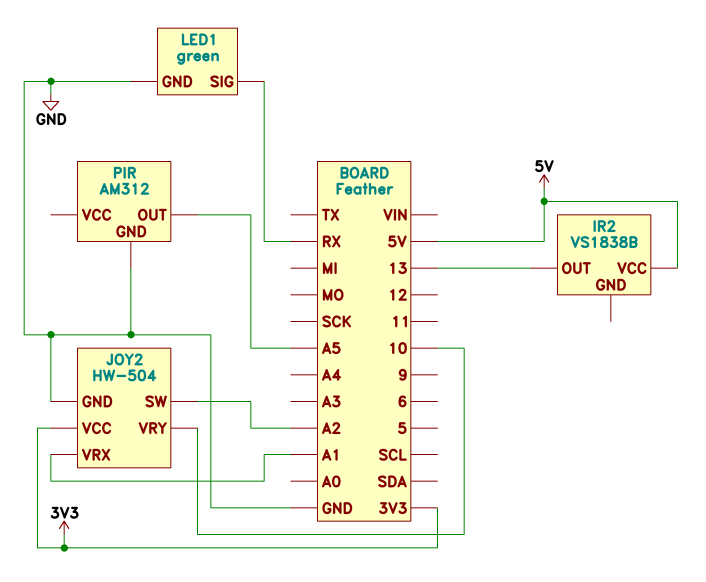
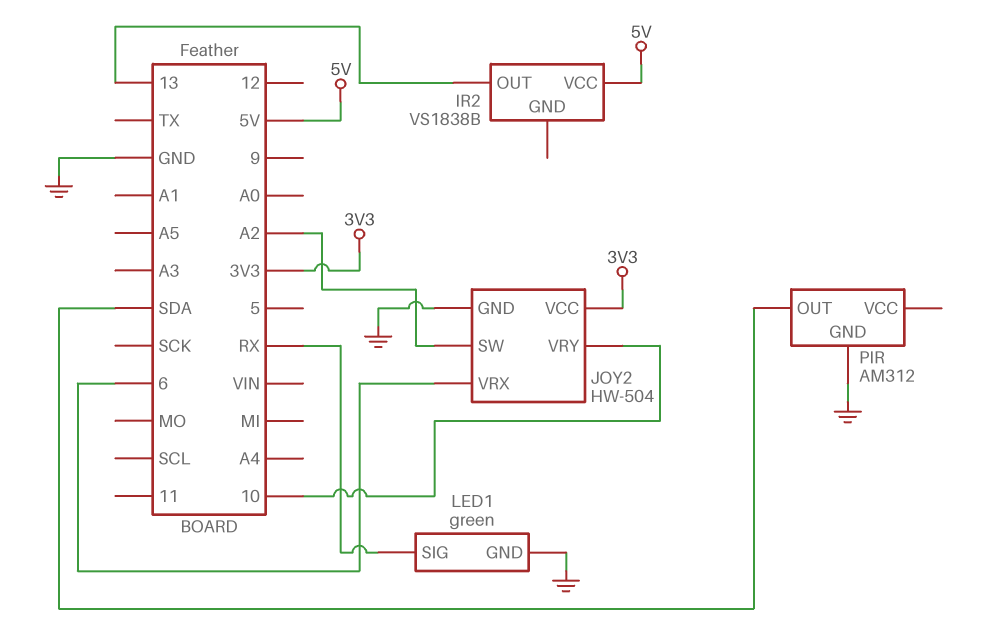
JOY2 pin VRX: A1 -> 6
PIR pin OUT: A5 -> SDA

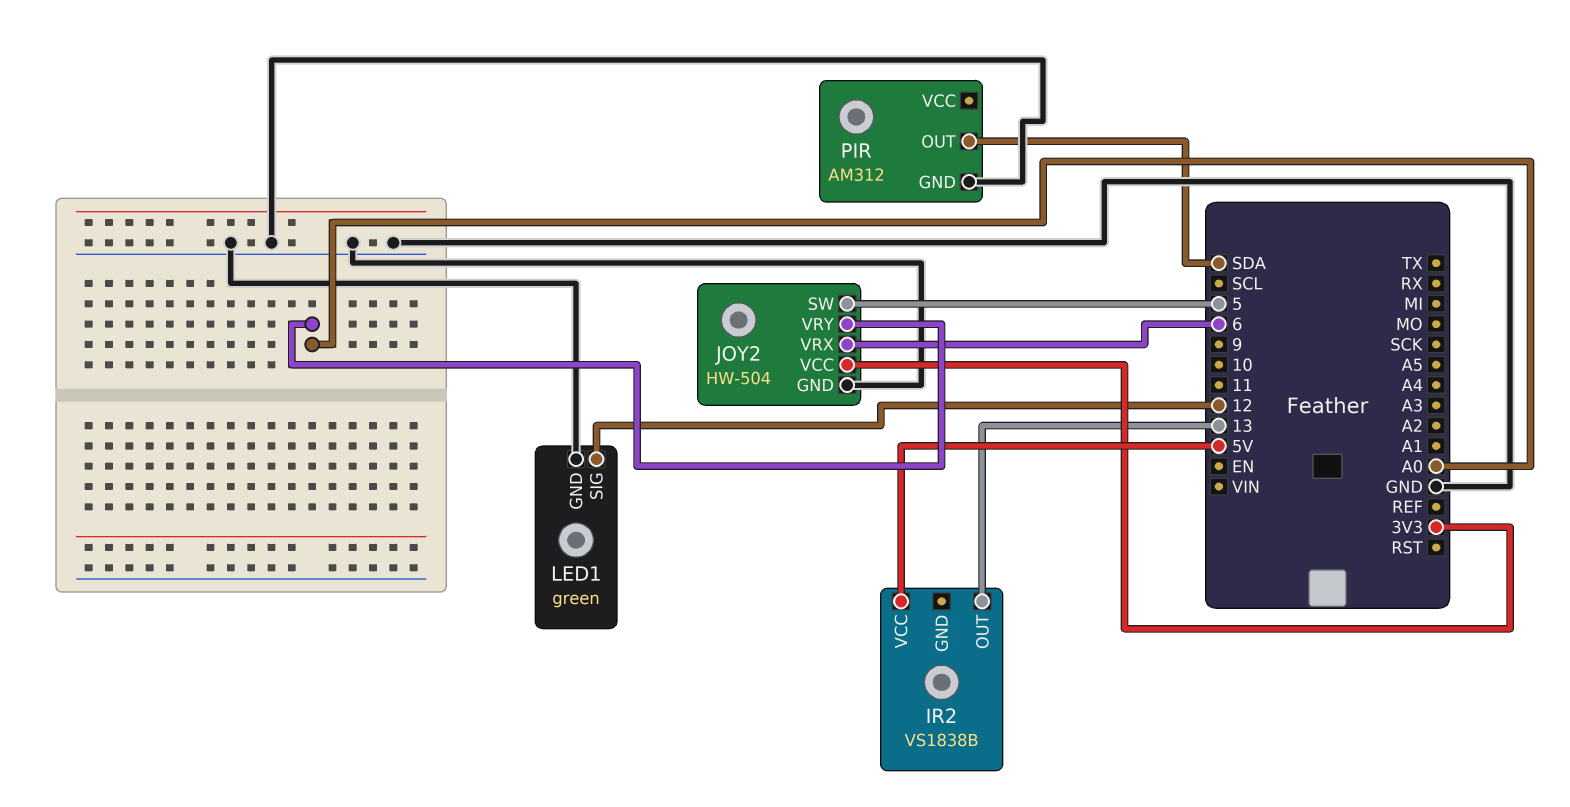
JOY2 pin SW: A2 -> 5
JOY2 pin VRY: 10 -> A0
LED1 pin SIG: RX -> 12

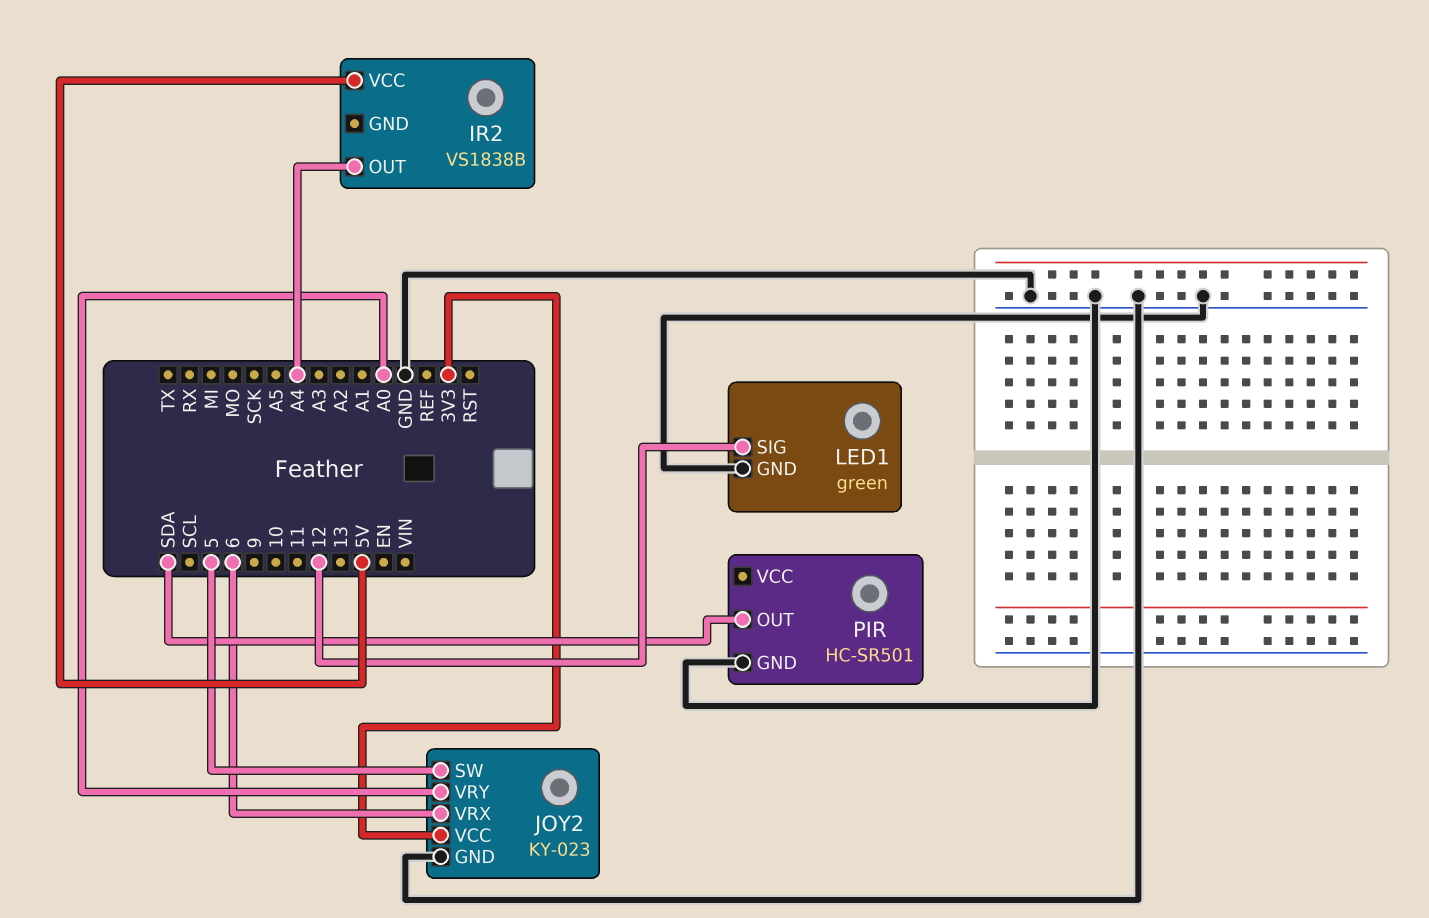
IR2 pin OUT: 13 -> A4
JOY2: HW-504 -> KY-023
PIR: AM312 -> HC-SR501

